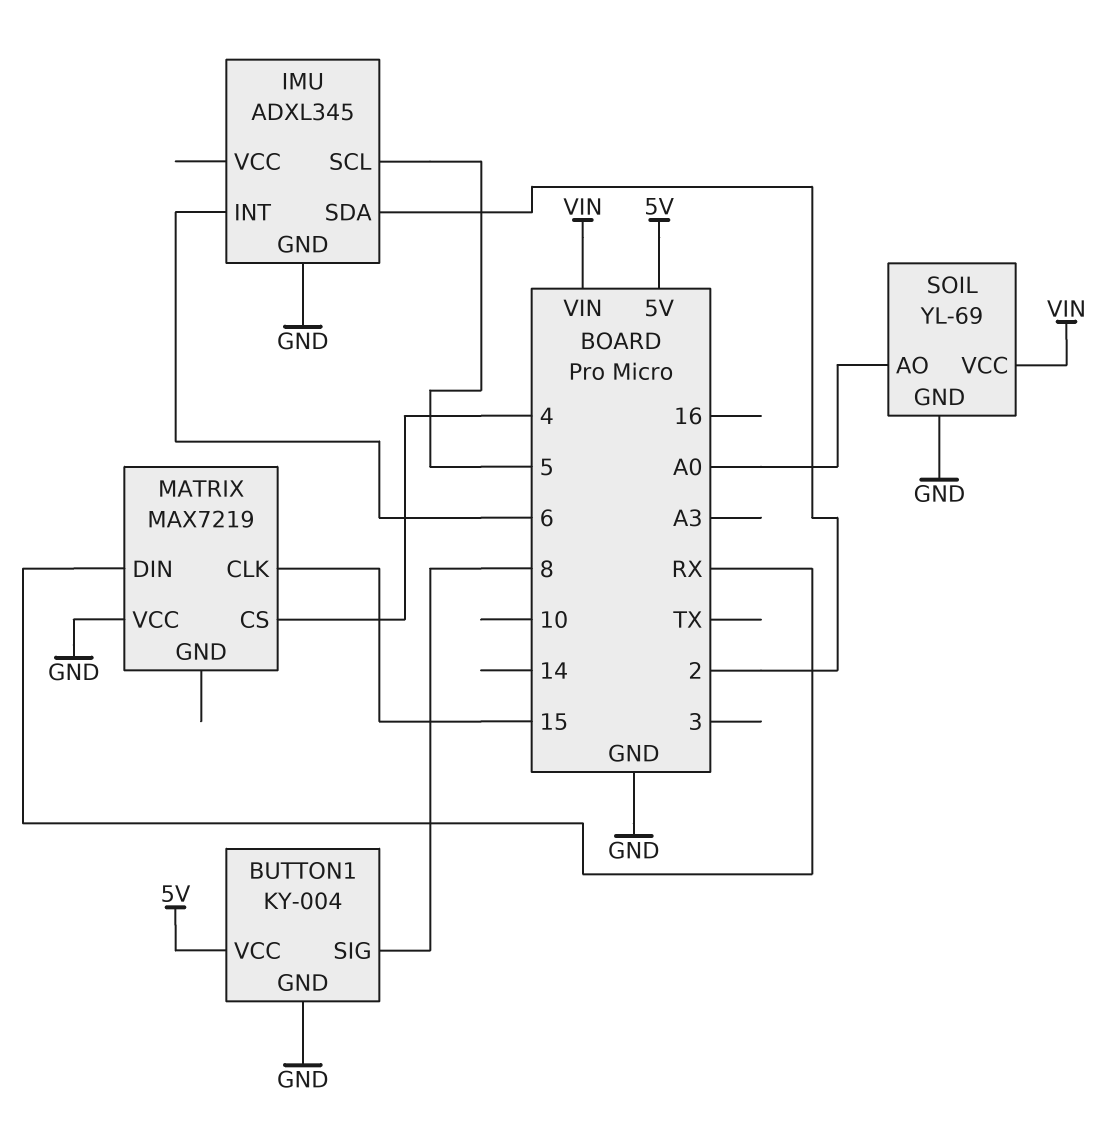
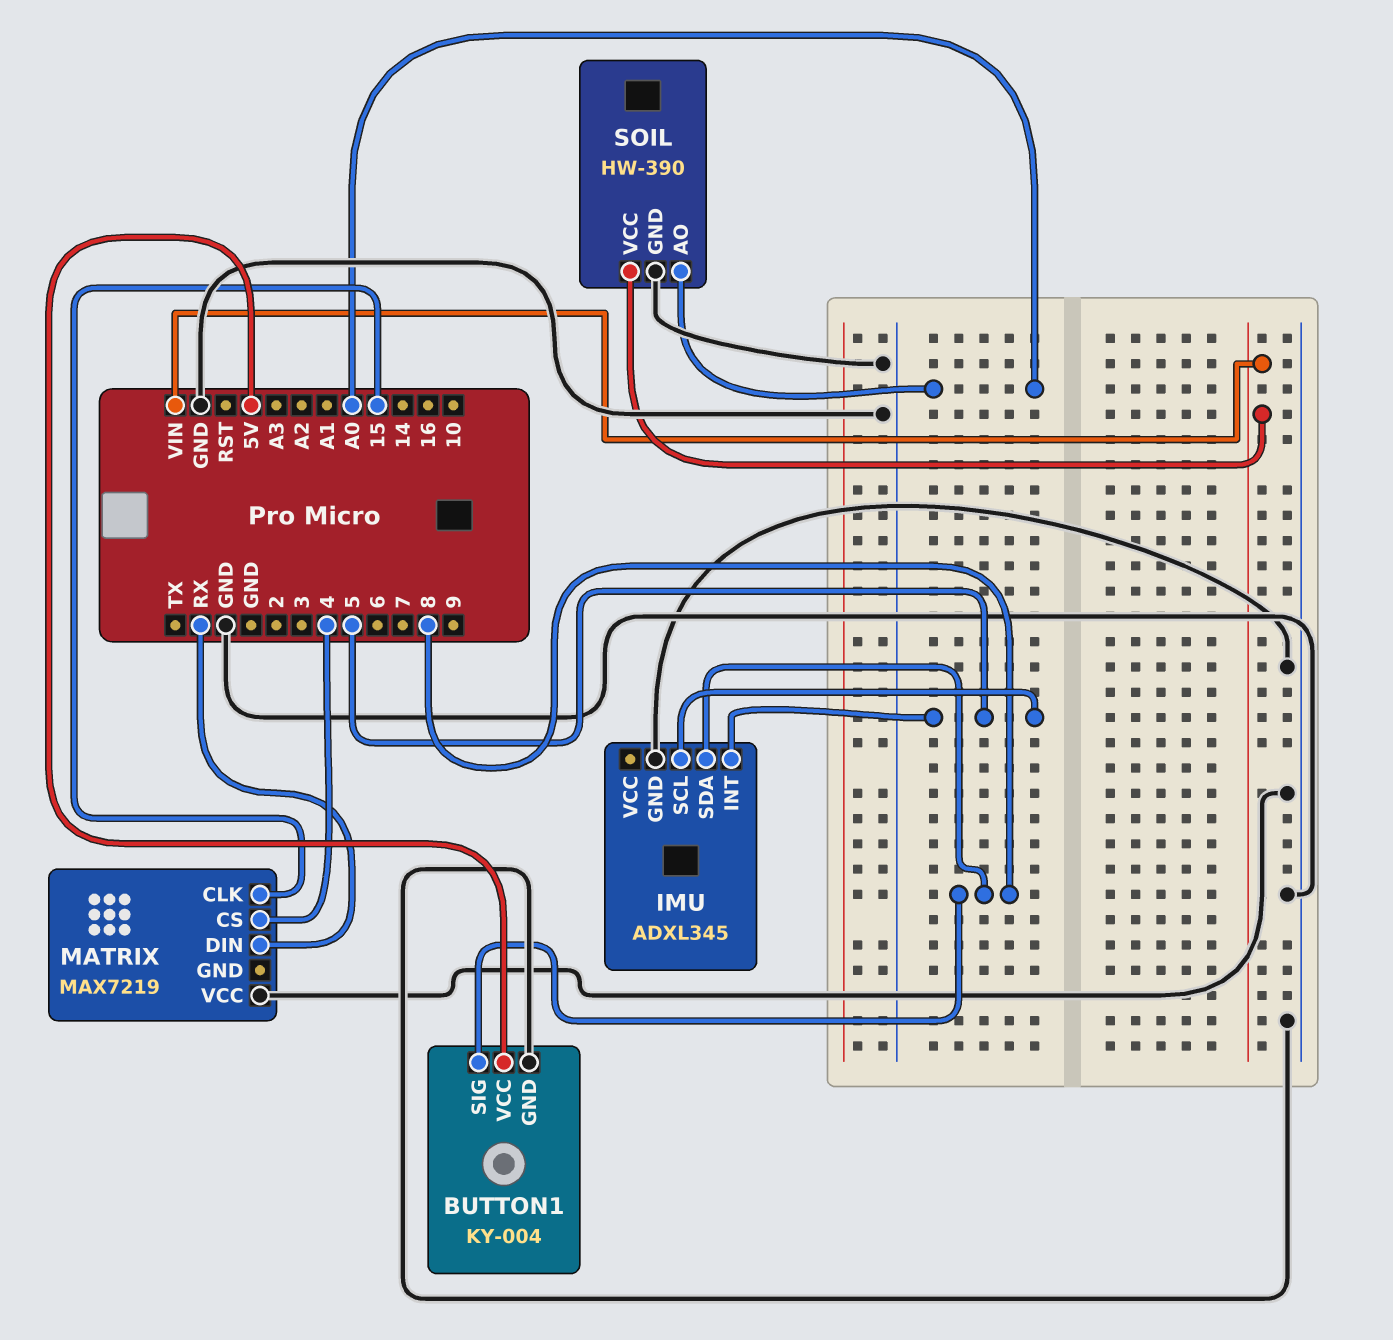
IMU pin INT: 6 -> 5
IMU pin SDA: 2 -> 8
SOIL: YL-69 -> HW-390

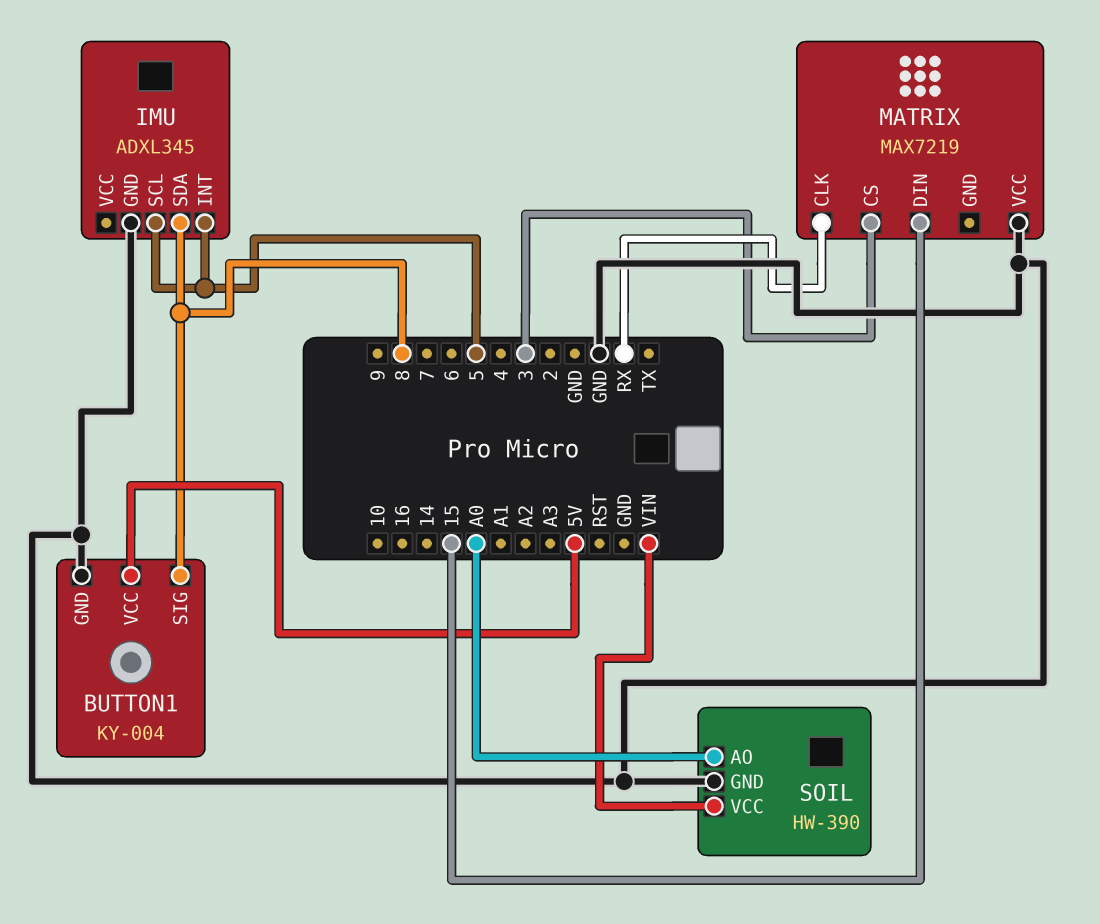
MATRIX pin CLK: 15 -> RX
MATRIX pin CS: 4 -> 3
MATRIX pin DIN: RX -> 15

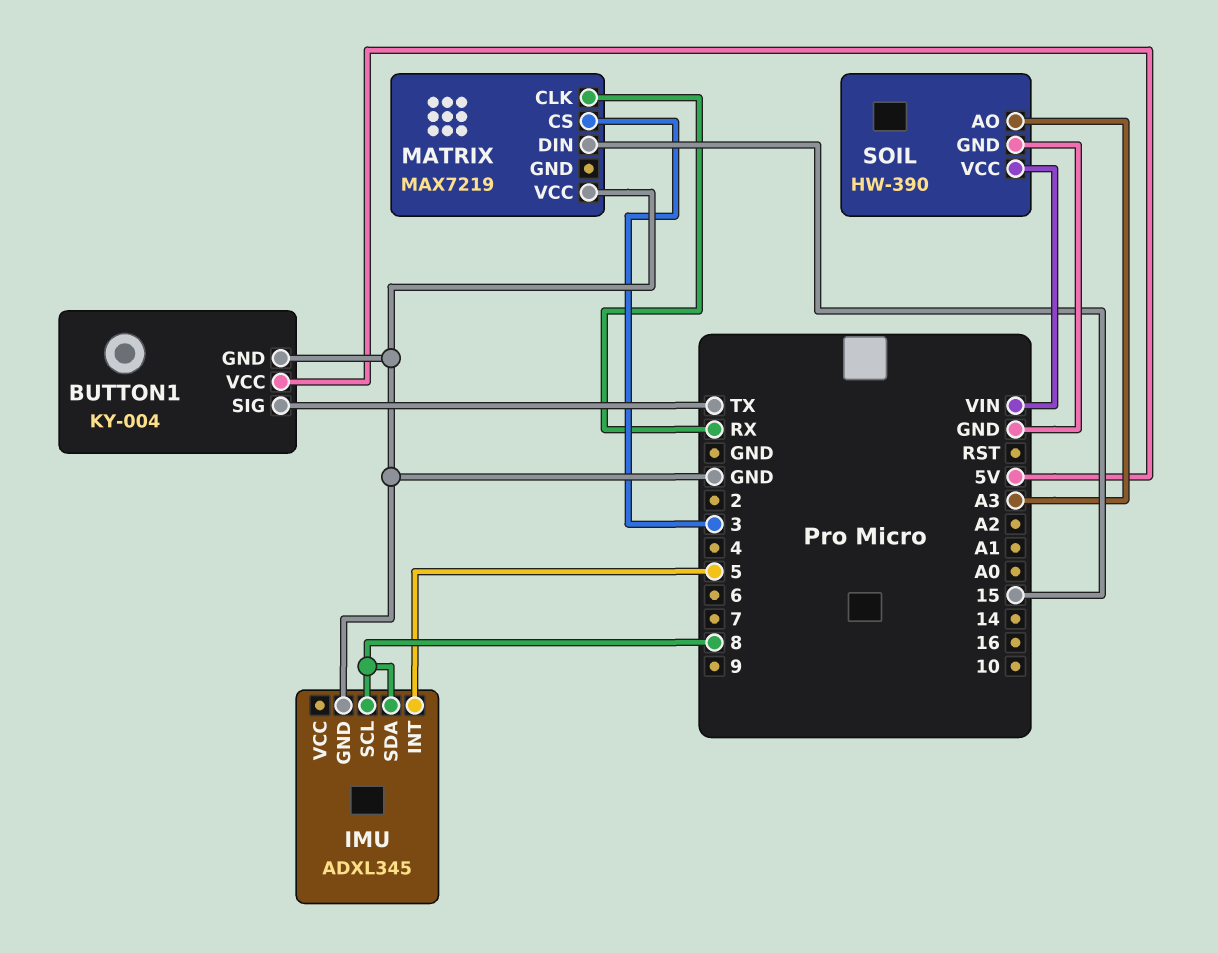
BUTTON1 pin SIG: 8 -> TX
IMU pin SCL: 5 -> 8
SOIL pin AO: A0 -> A3

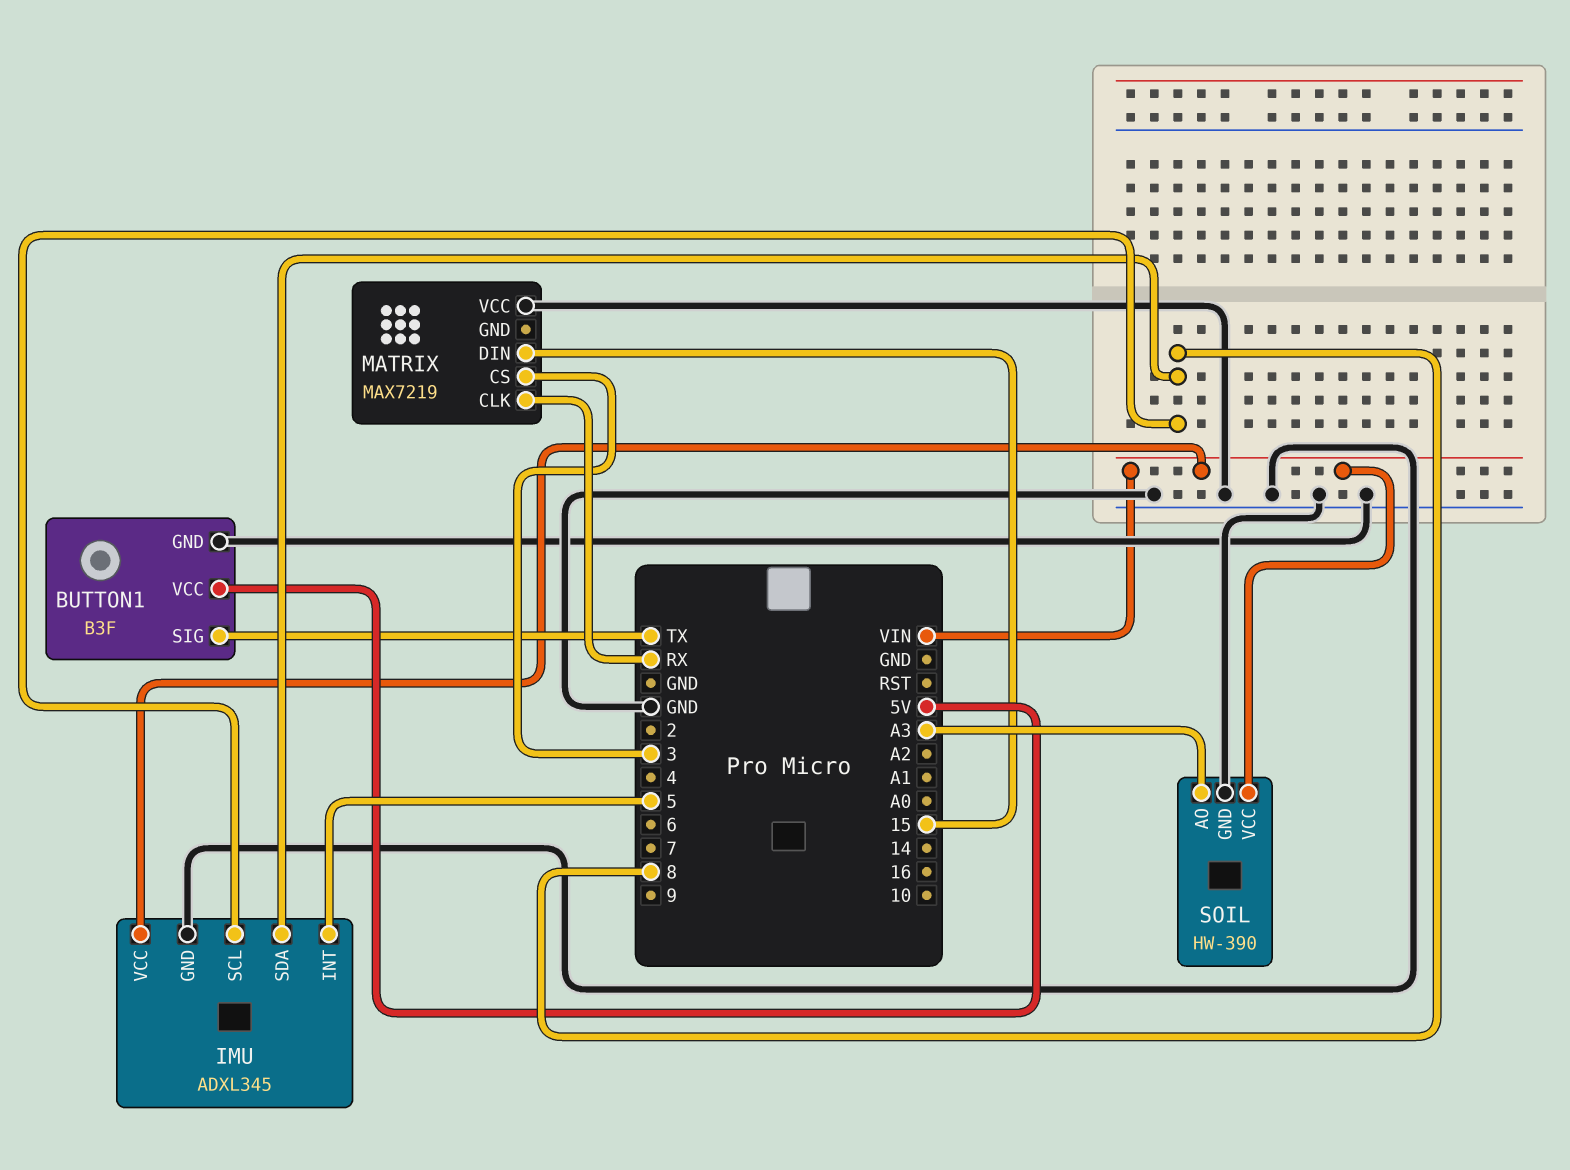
BUTTON1: KY-004 -> B3F
IMU pin VCC: none -> VIN

